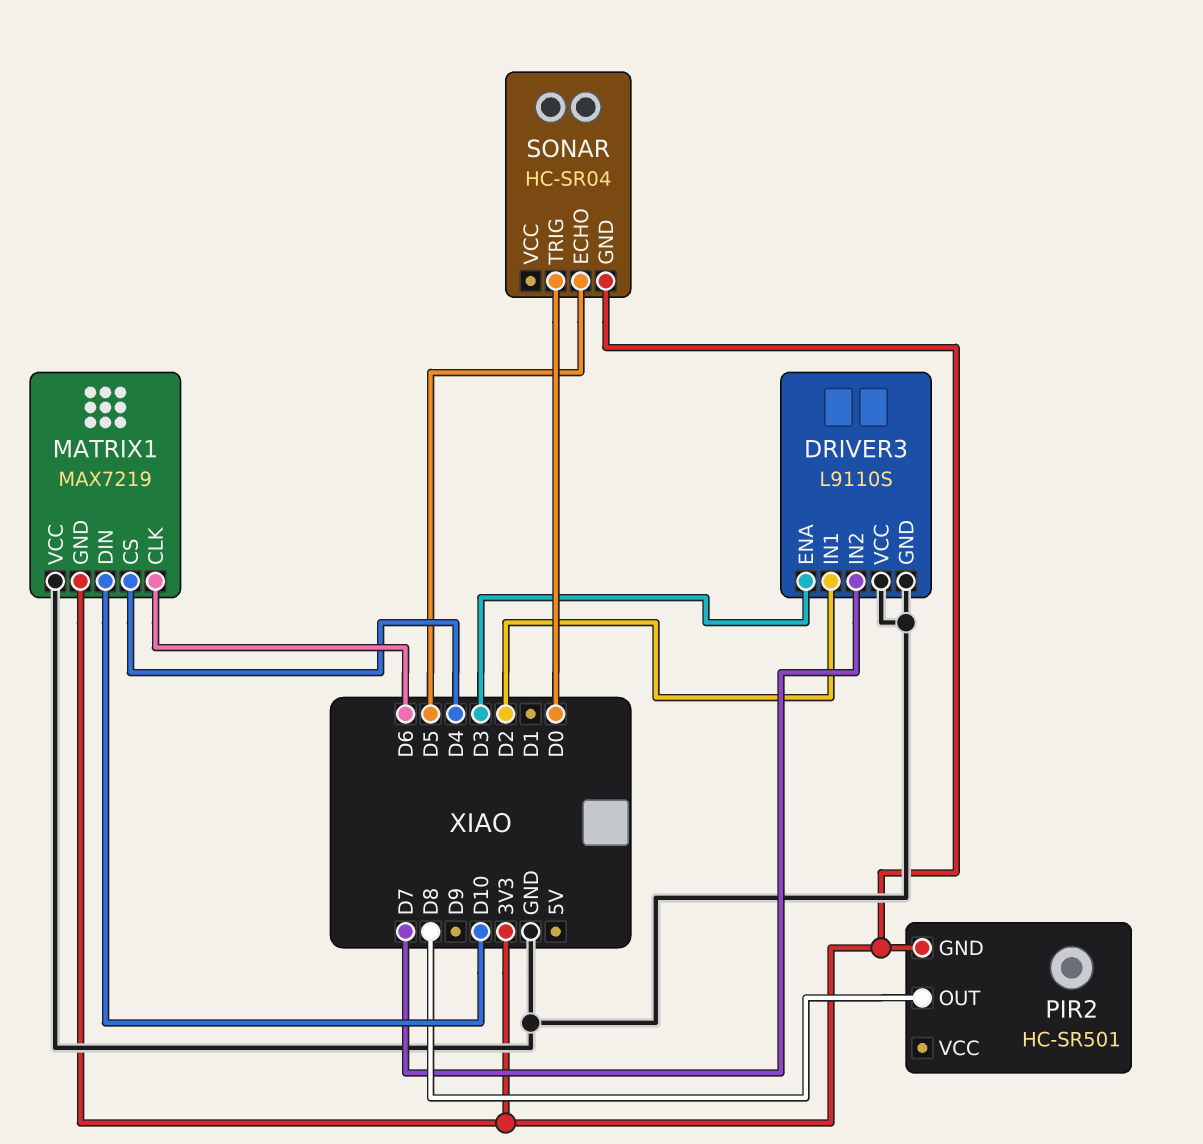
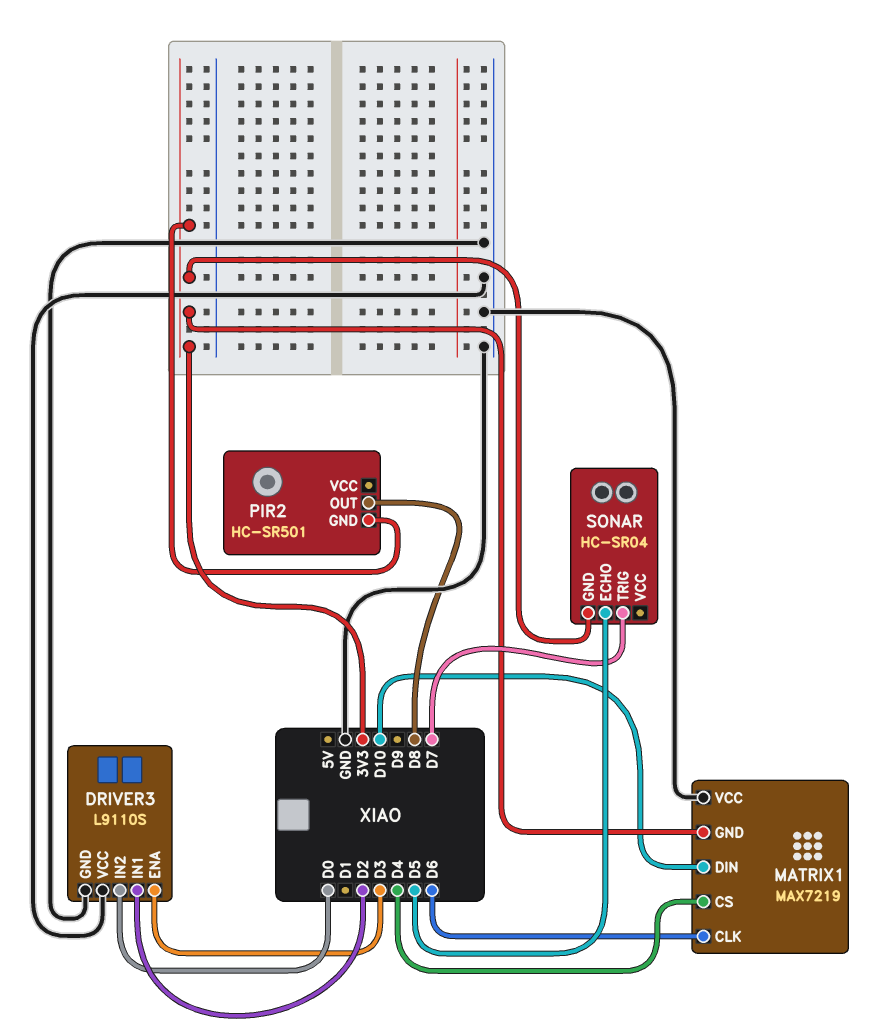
DRIVER3 pin IN2: D7 -> D0
SONAR pin TRIG: D0 -> D7

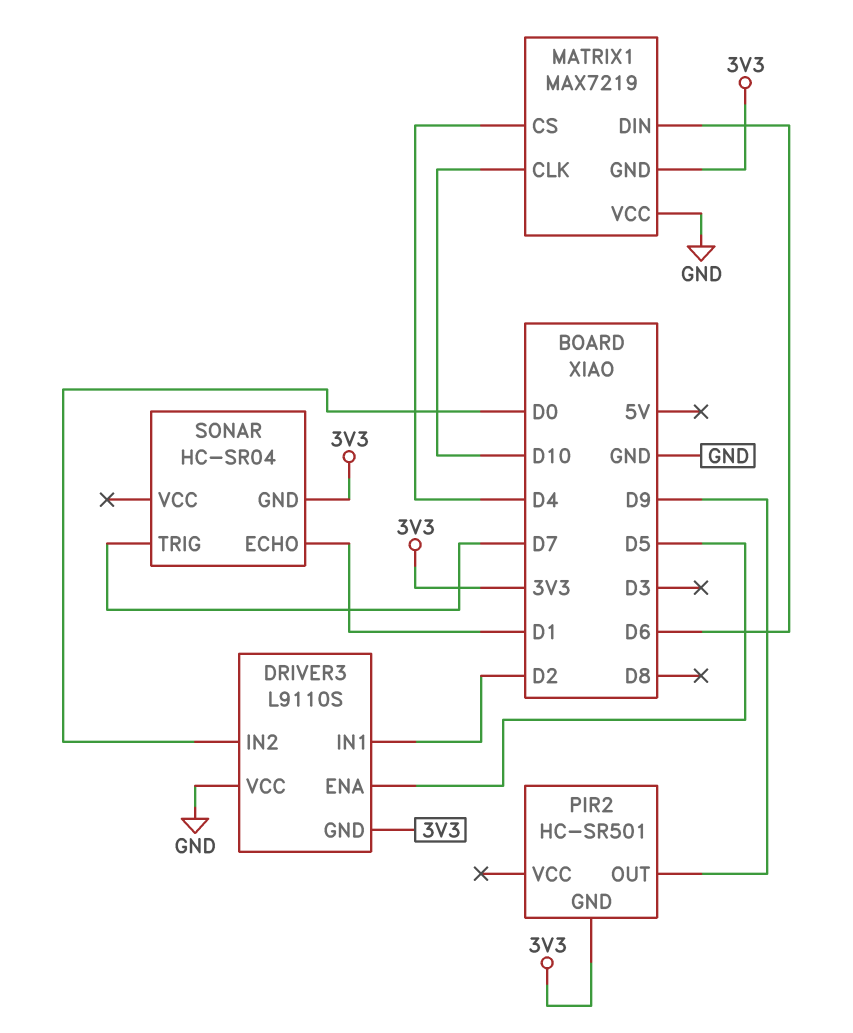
DRIVER3 pin ENA: D3 -> D5
DRIVER3 pin GND: GND -> 3V3
MATRIX1 pin CLK: D6 -> D10
MATRIX1 pin DIN: D10 -> D6
PIR2 pin OUT: D8 -> D9
SONAR pin ECHO: D5 -> D1

